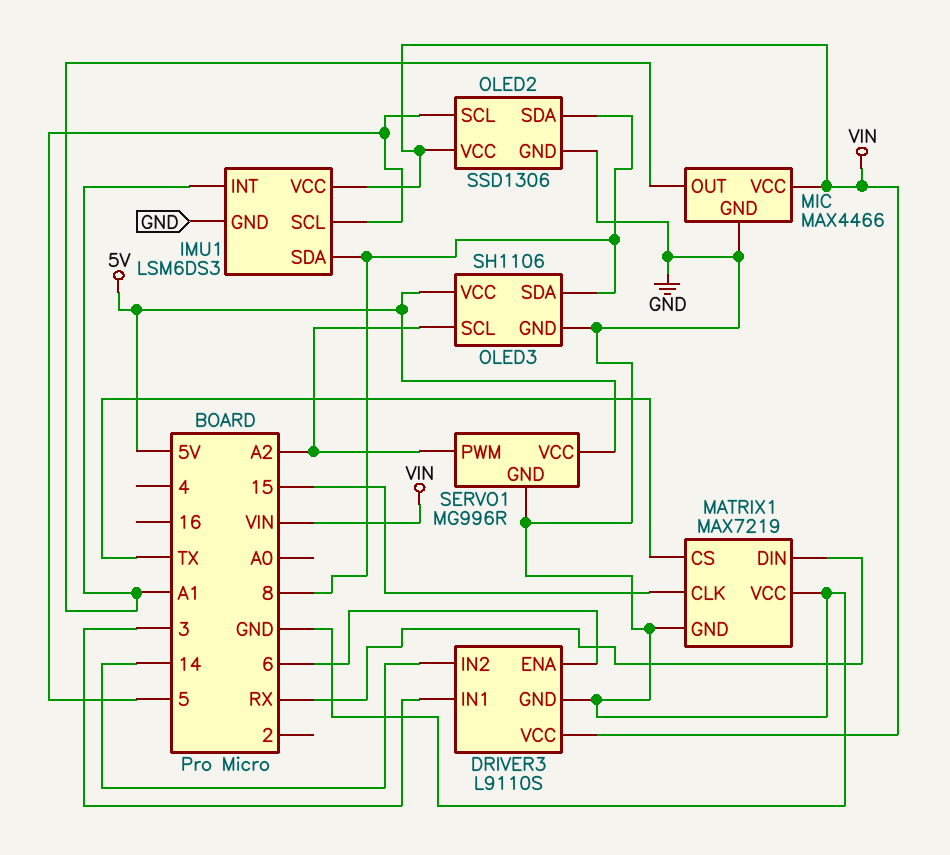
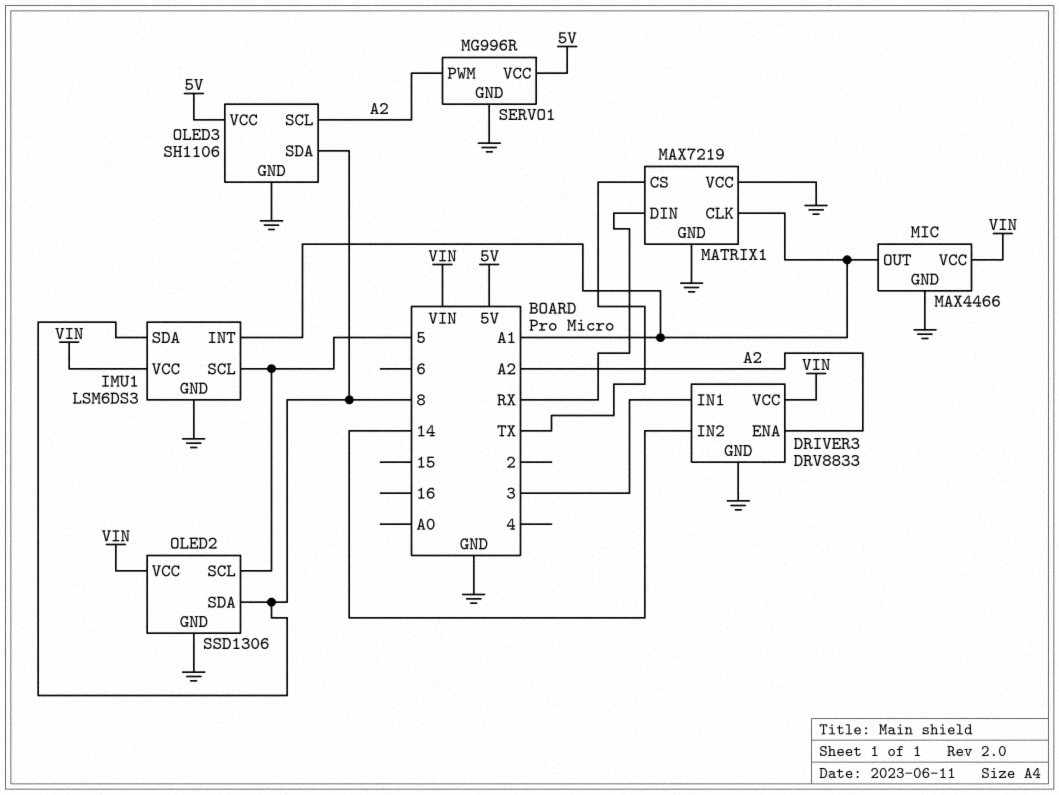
DRIVER3: L9110S -> DRV8833
DRIVER3 pin ENA: 6 -> A2
MATRIX1 pin CLK: 15 -> A1

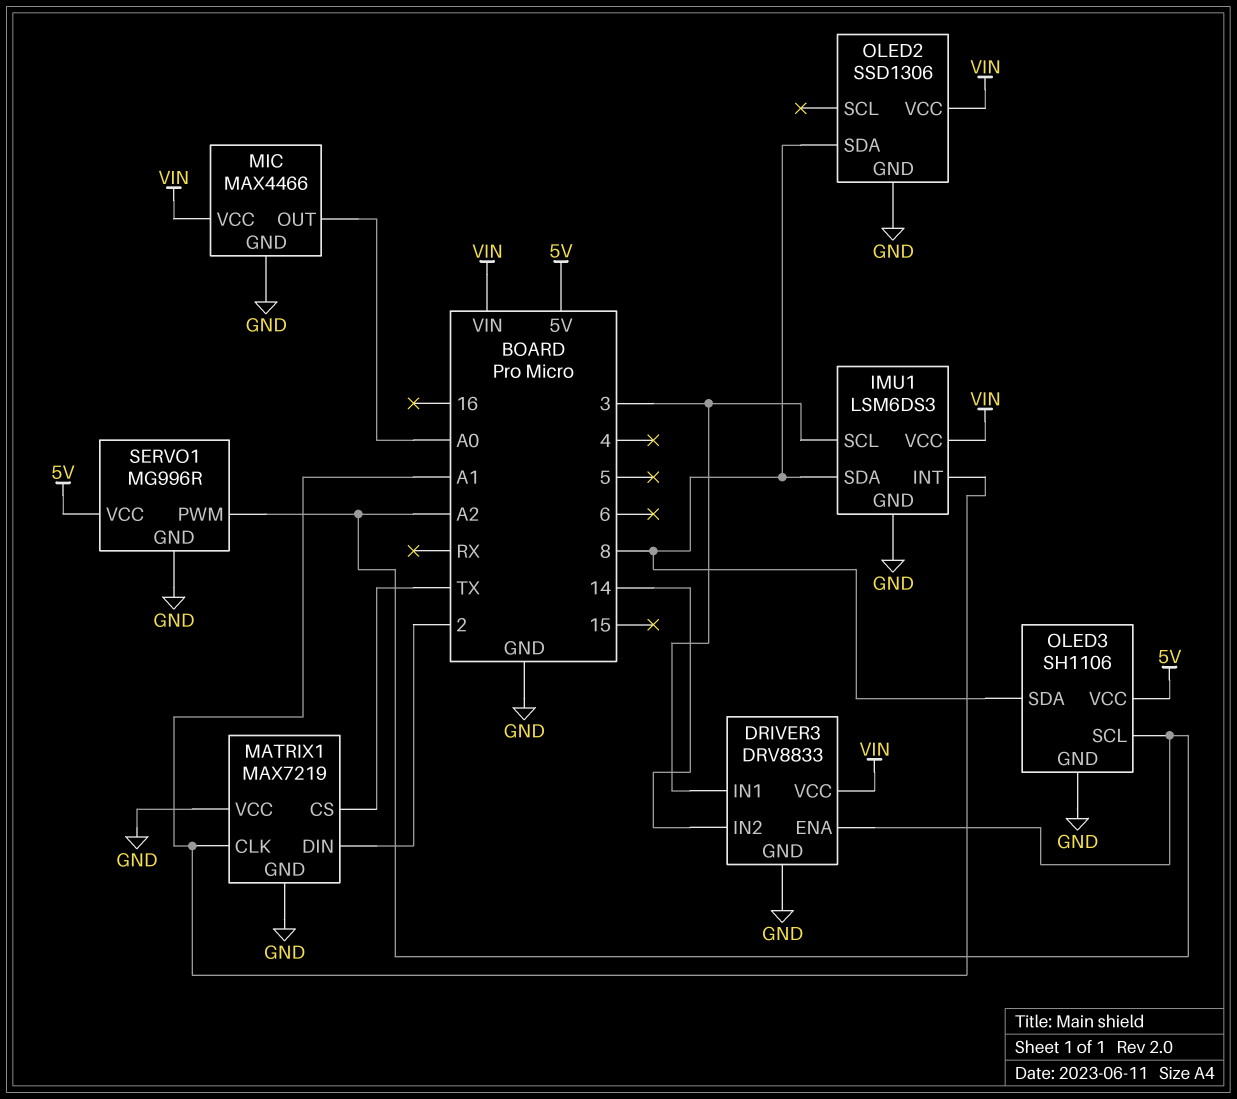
IMU1 pin SCL: 5 -> 3
MATRIX1 pin DIN: RX -> 2
MIC pin OUT: A1 -> A0
OLED2 pin SCL: 5 -> none

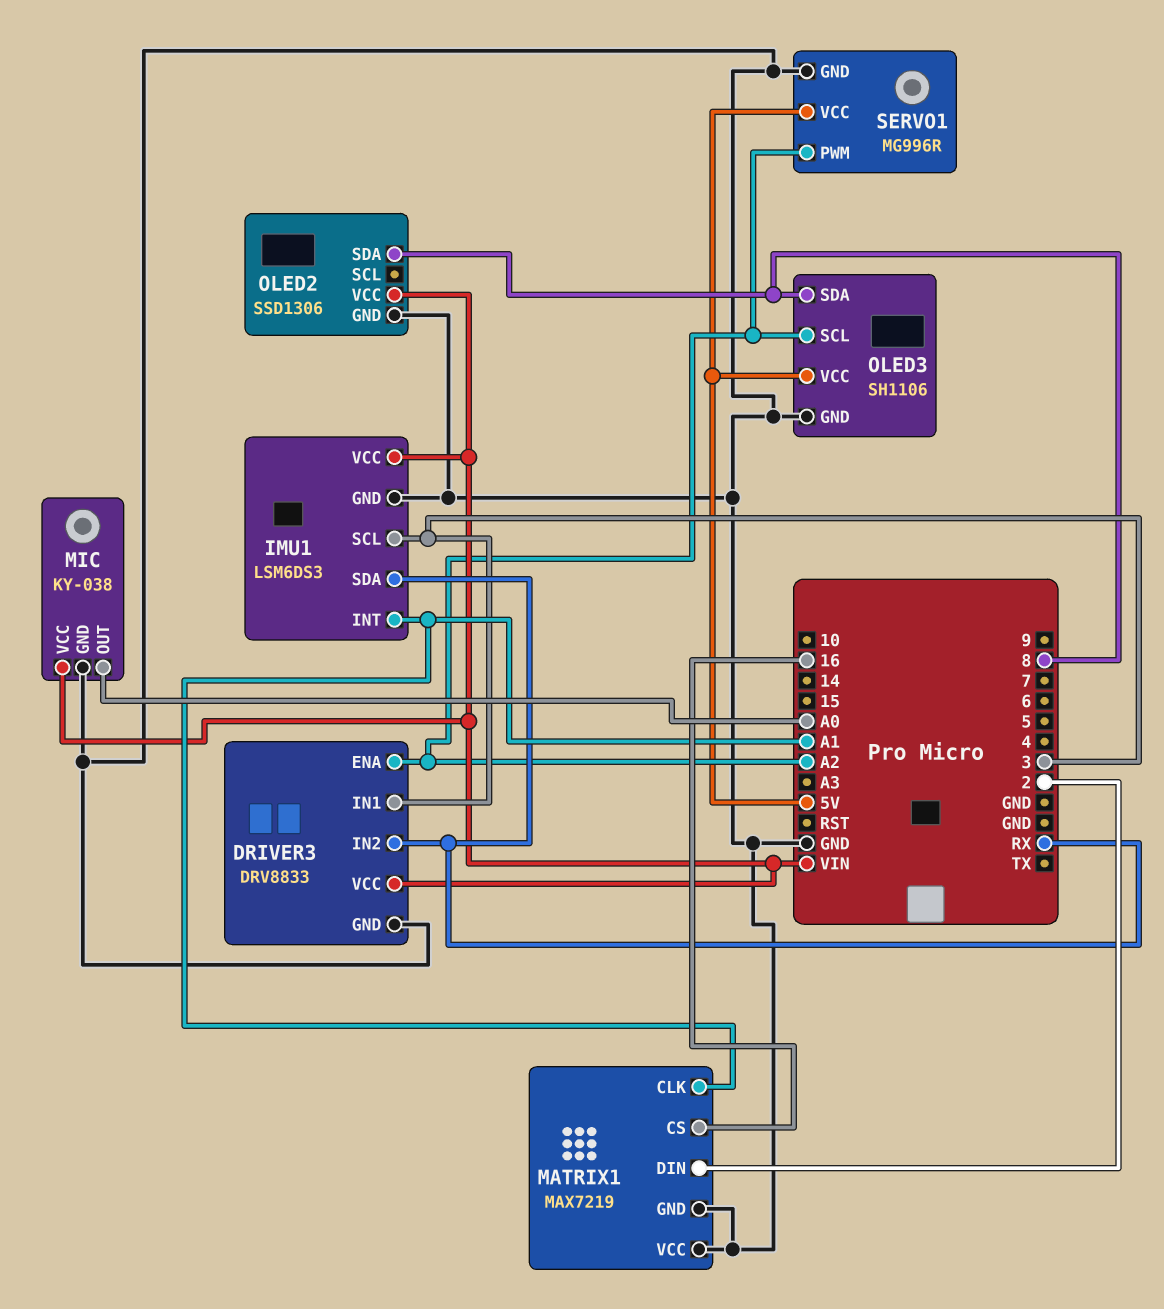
DRIVER3 pin IN2: 14 -> RX
IMU1 pin SDA: 8 -> RX
MATRIX1 pin CS: TX -> 16
MIC: MAX4466 -> KY-038

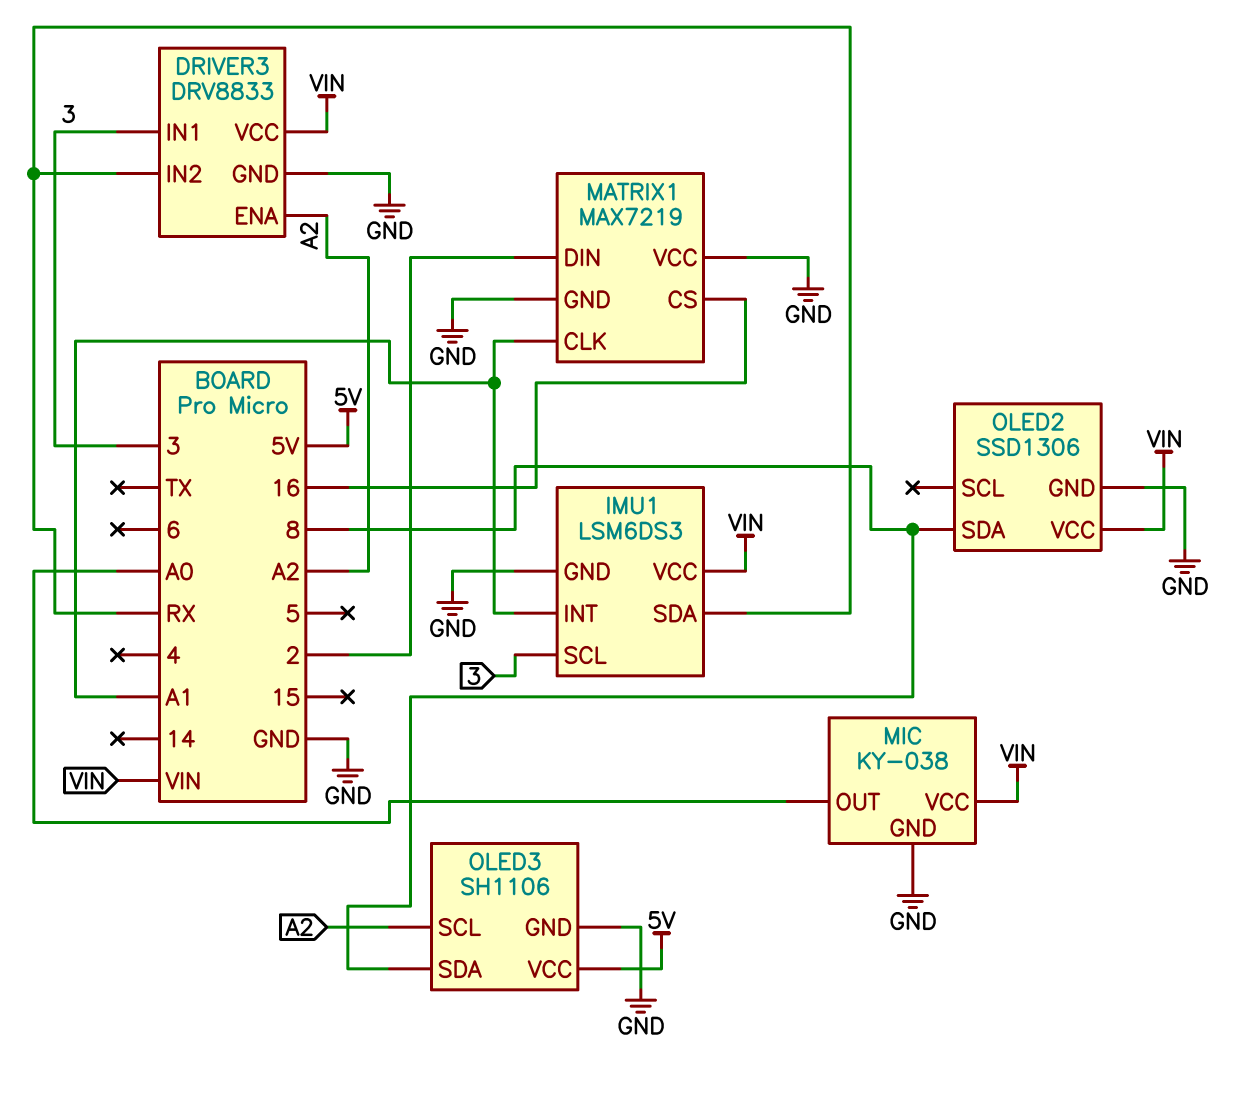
SERVO1: MG996R -> none
SERVO1 pin GND: GND -> none
SERVO1 pin PWM: A2 -> none
SERVO1 pin VCC: 5V -> none

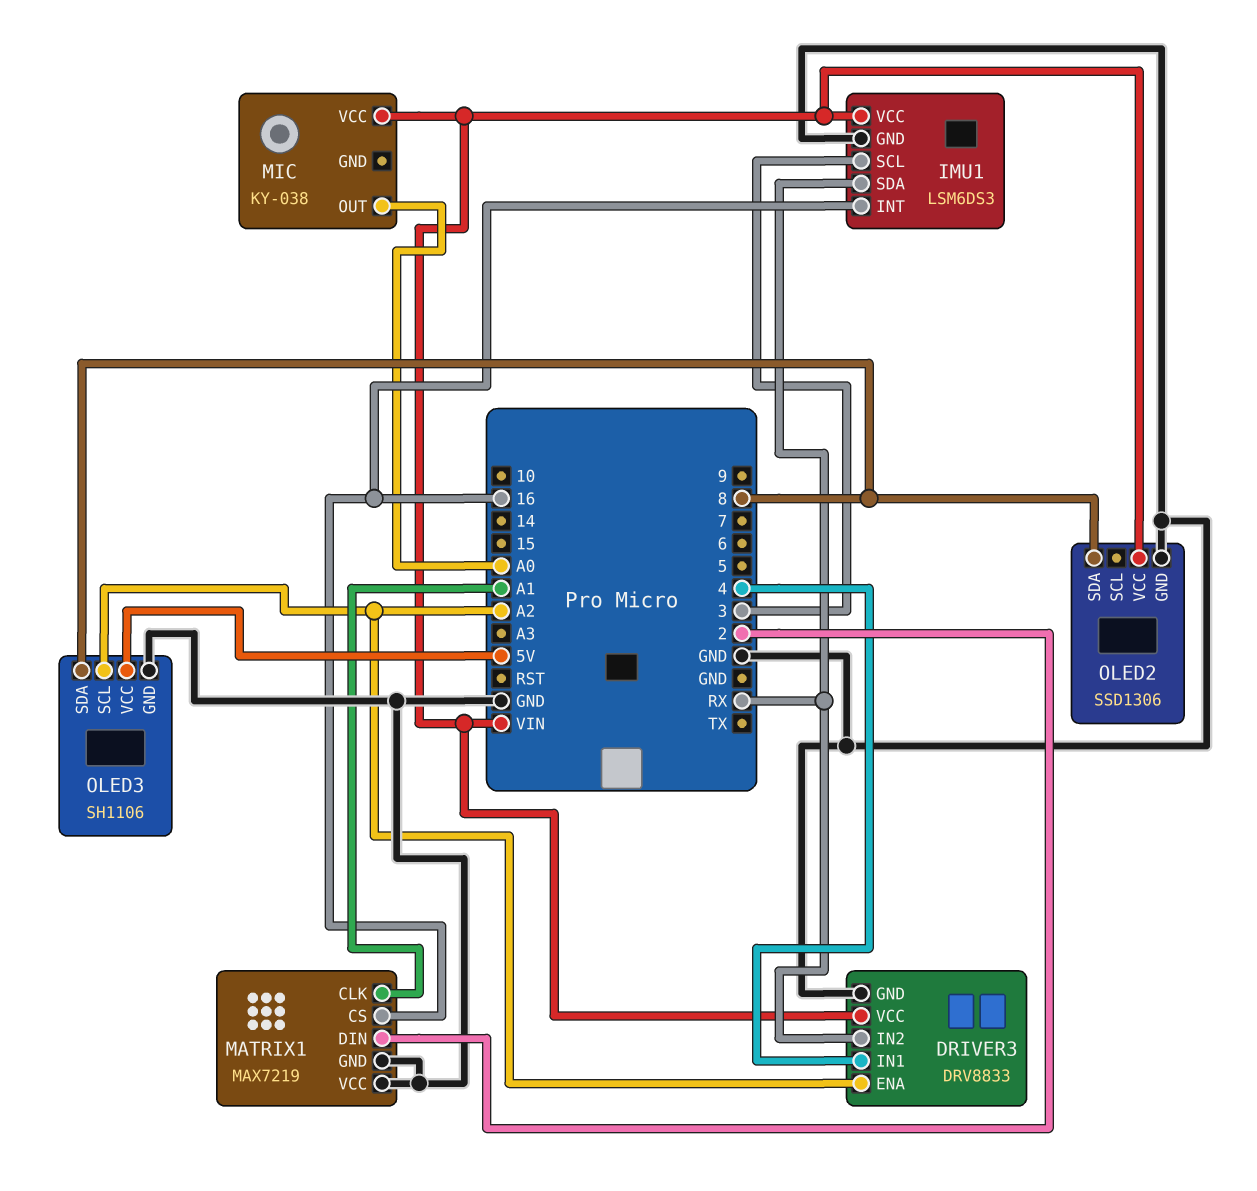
DRIVER3 pin IN1: 3 -> 4
IMU1 pin INT: A1 -> 16
MIC pin GND: GND -> none

